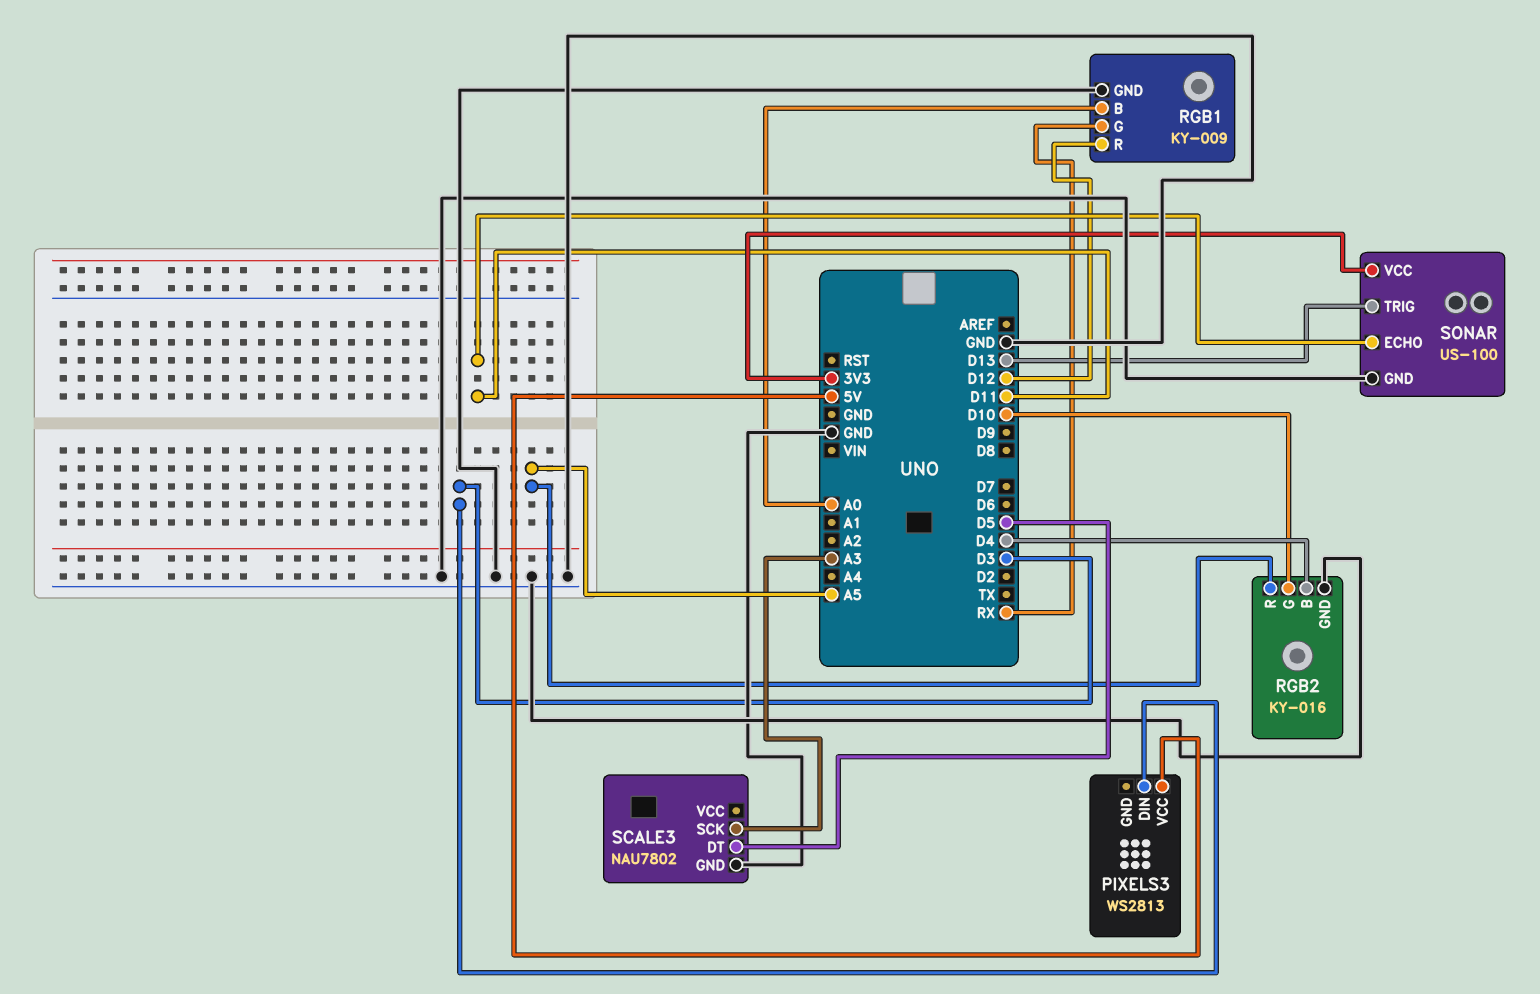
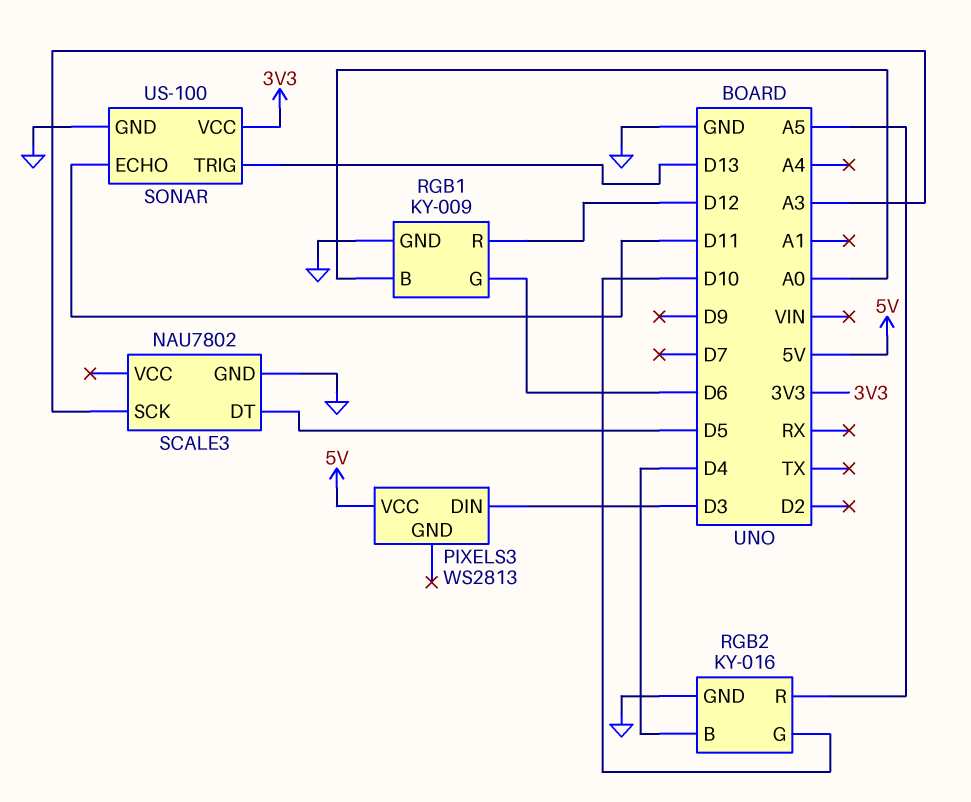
RGB1 pin G: RX -> D6

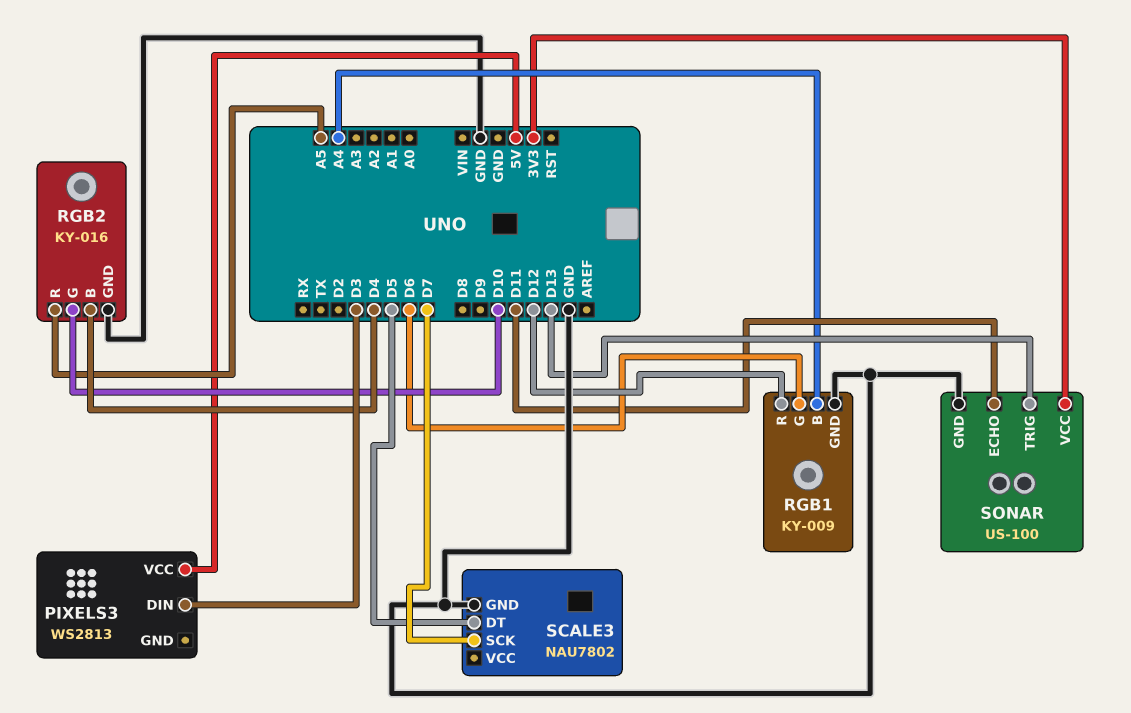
RGB1 pin B: A0 -> A4
SCALE3 pin SCK: A3 -> D7

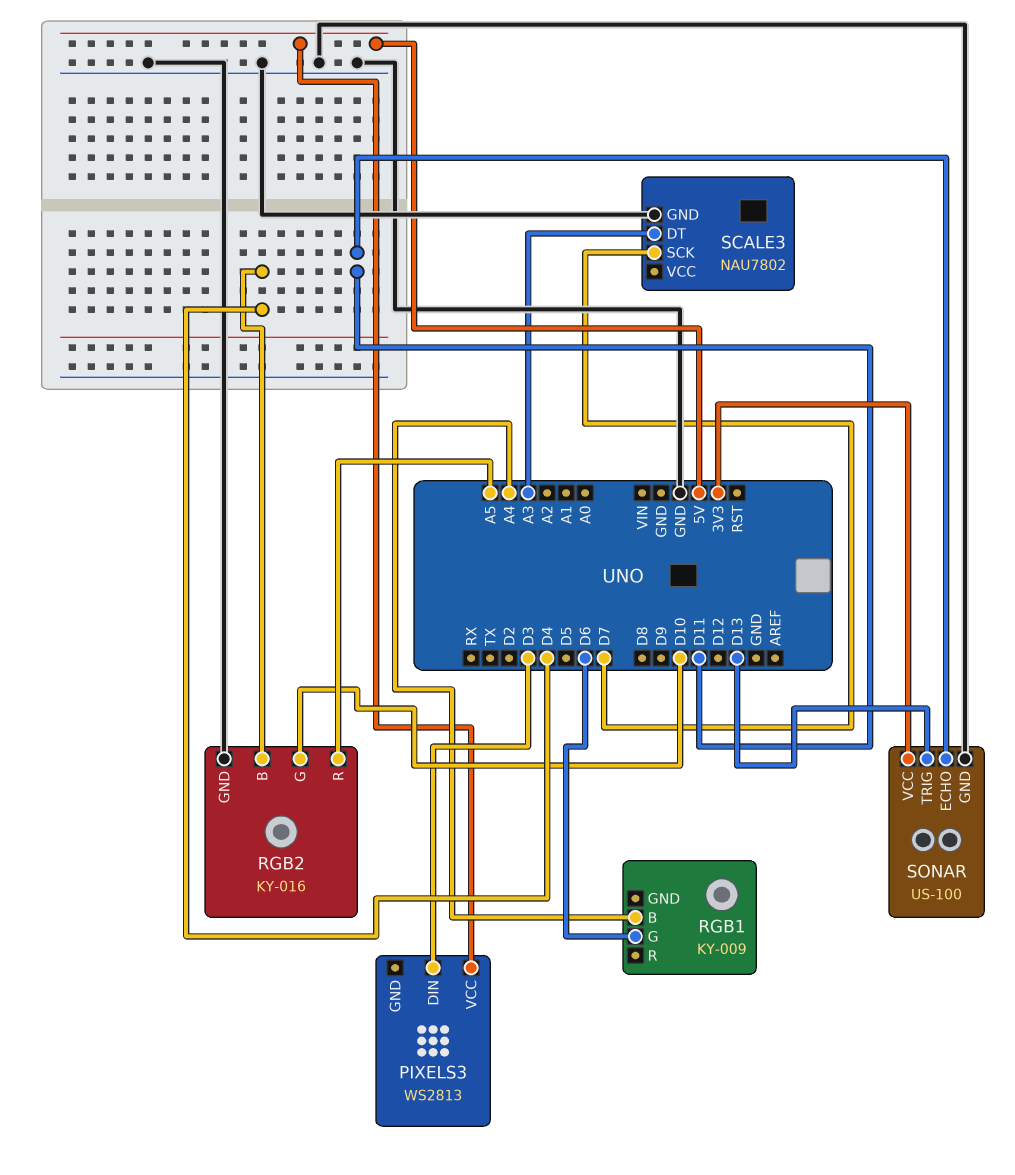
RGB1 pin GND: GND -> none
RGB1 pin R: D12 -> none
SCALE3 pin DT: D5 -> A3

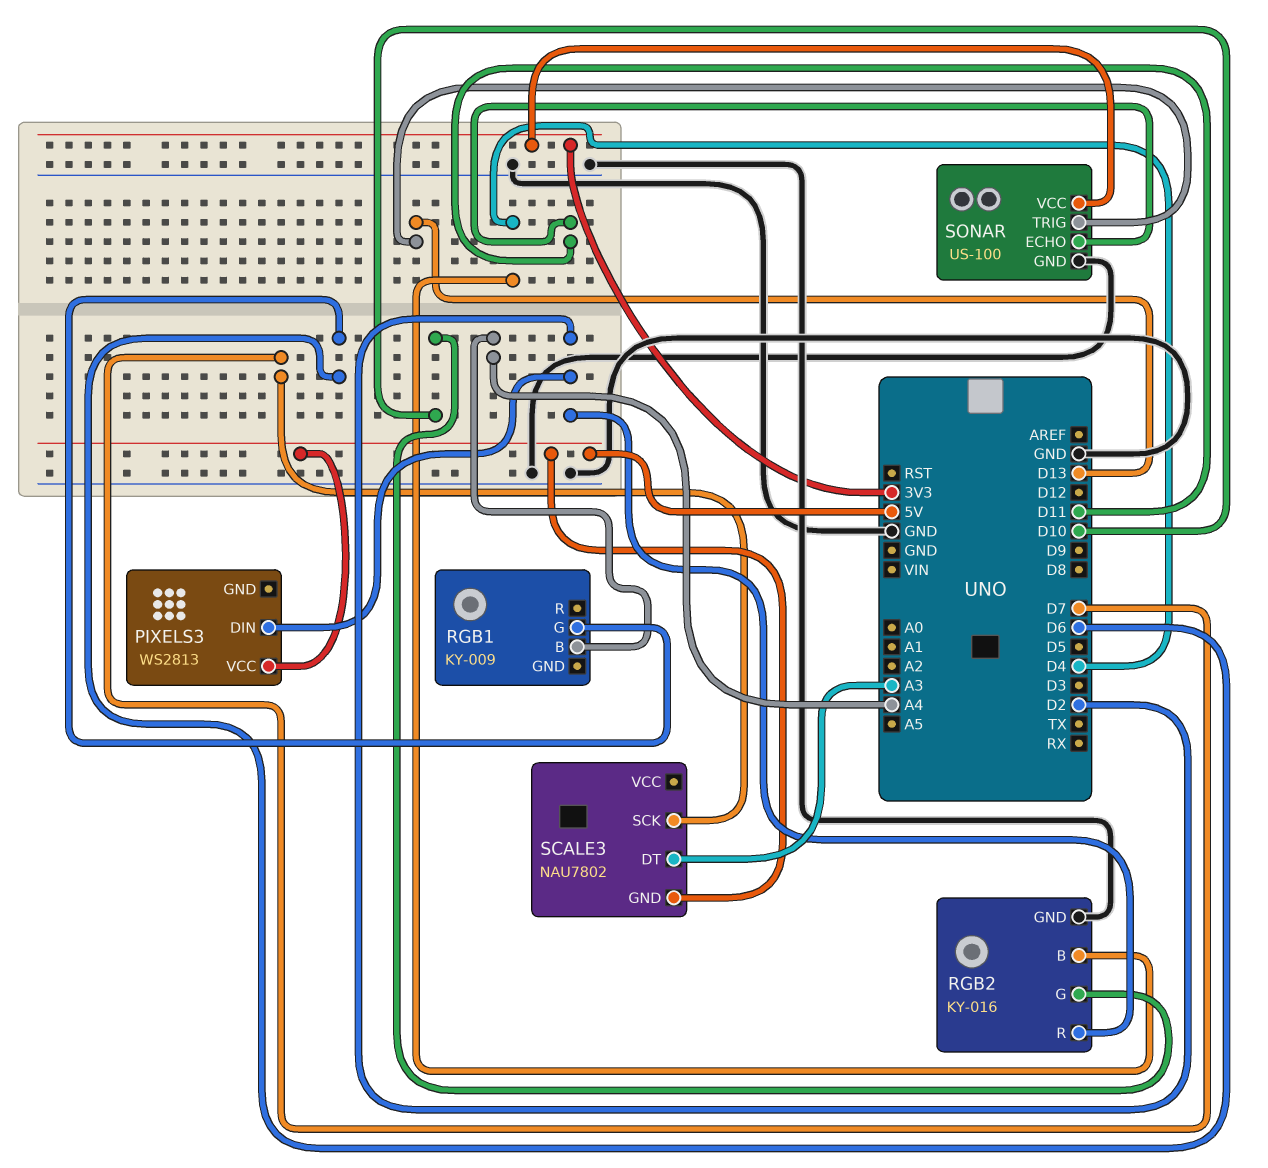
PIXELS3 pin DIN: D3 -> D2
RGB2 pin R: A5 -> D2
SCALE3 pin GND: GND -> 5V

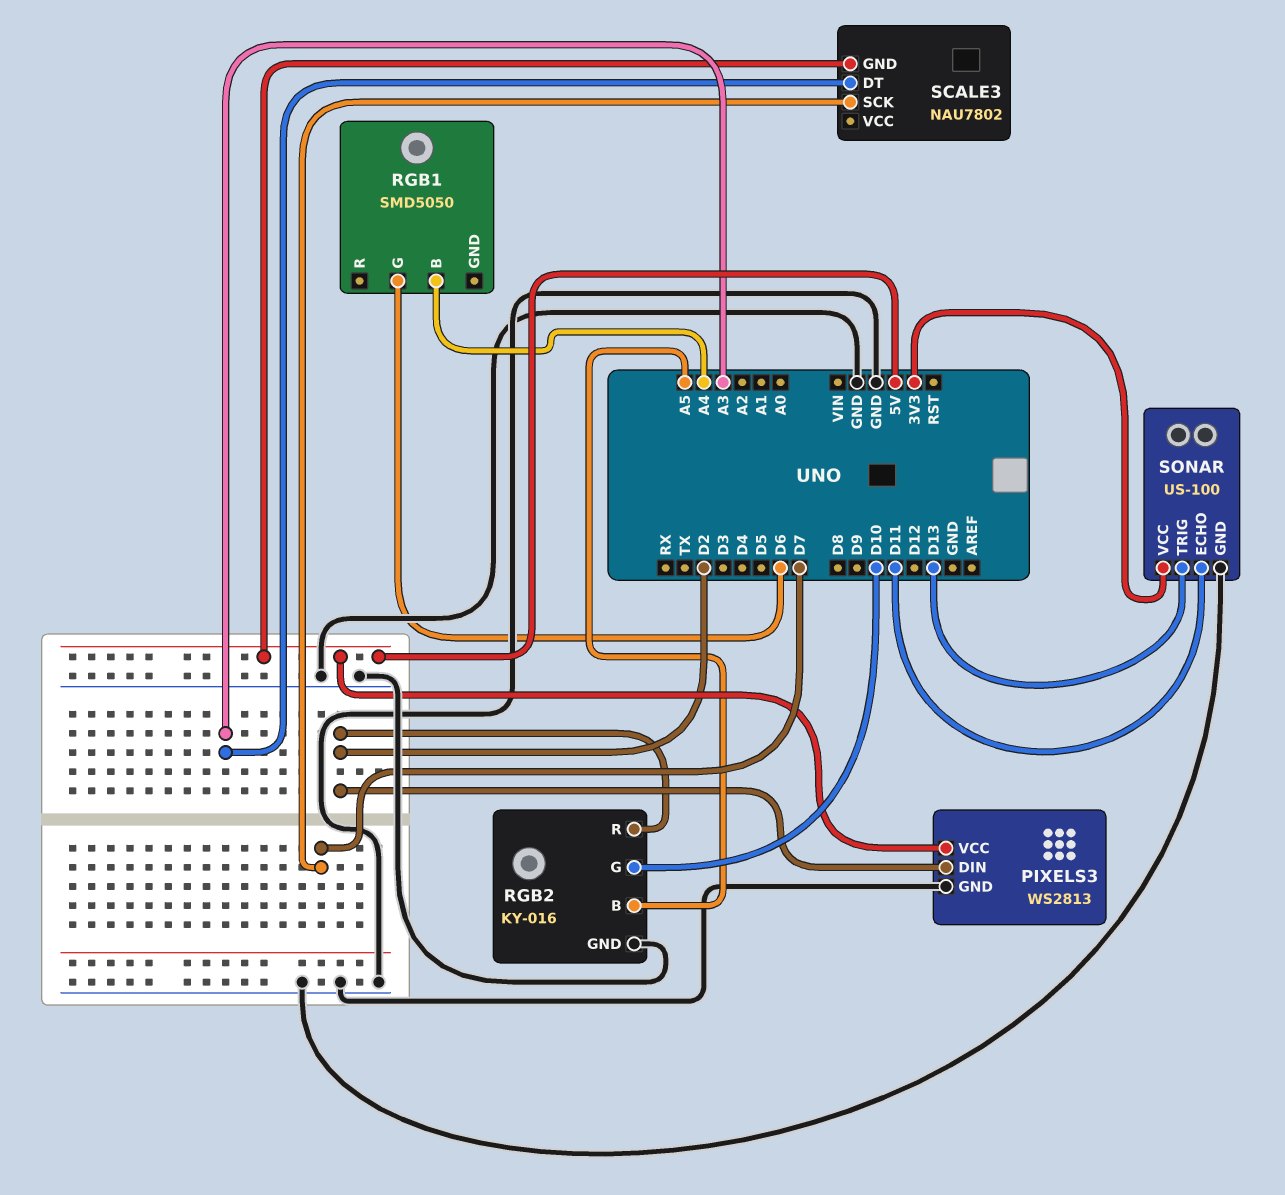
PIXELS3 pin GND: none -> GND
RGB1: KY-009 -> SMD5050
RGB2 pin B: D4 -> A5

